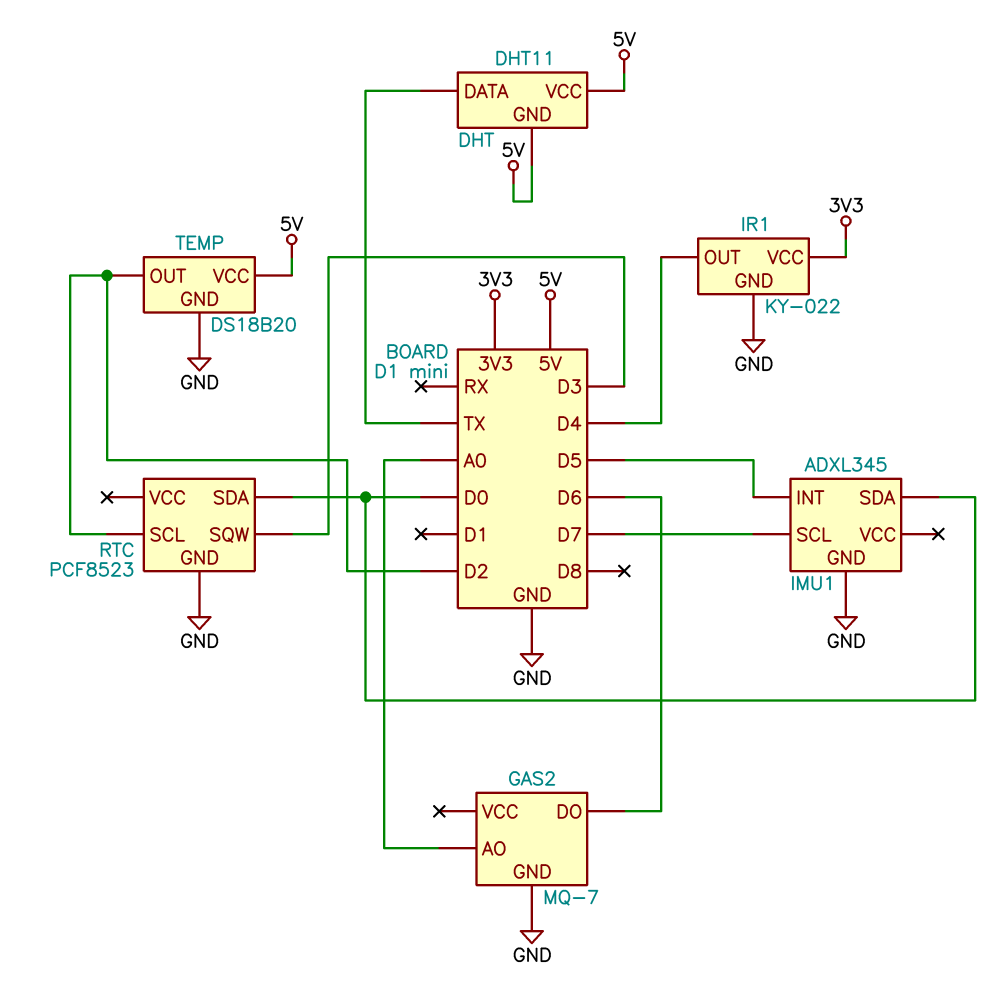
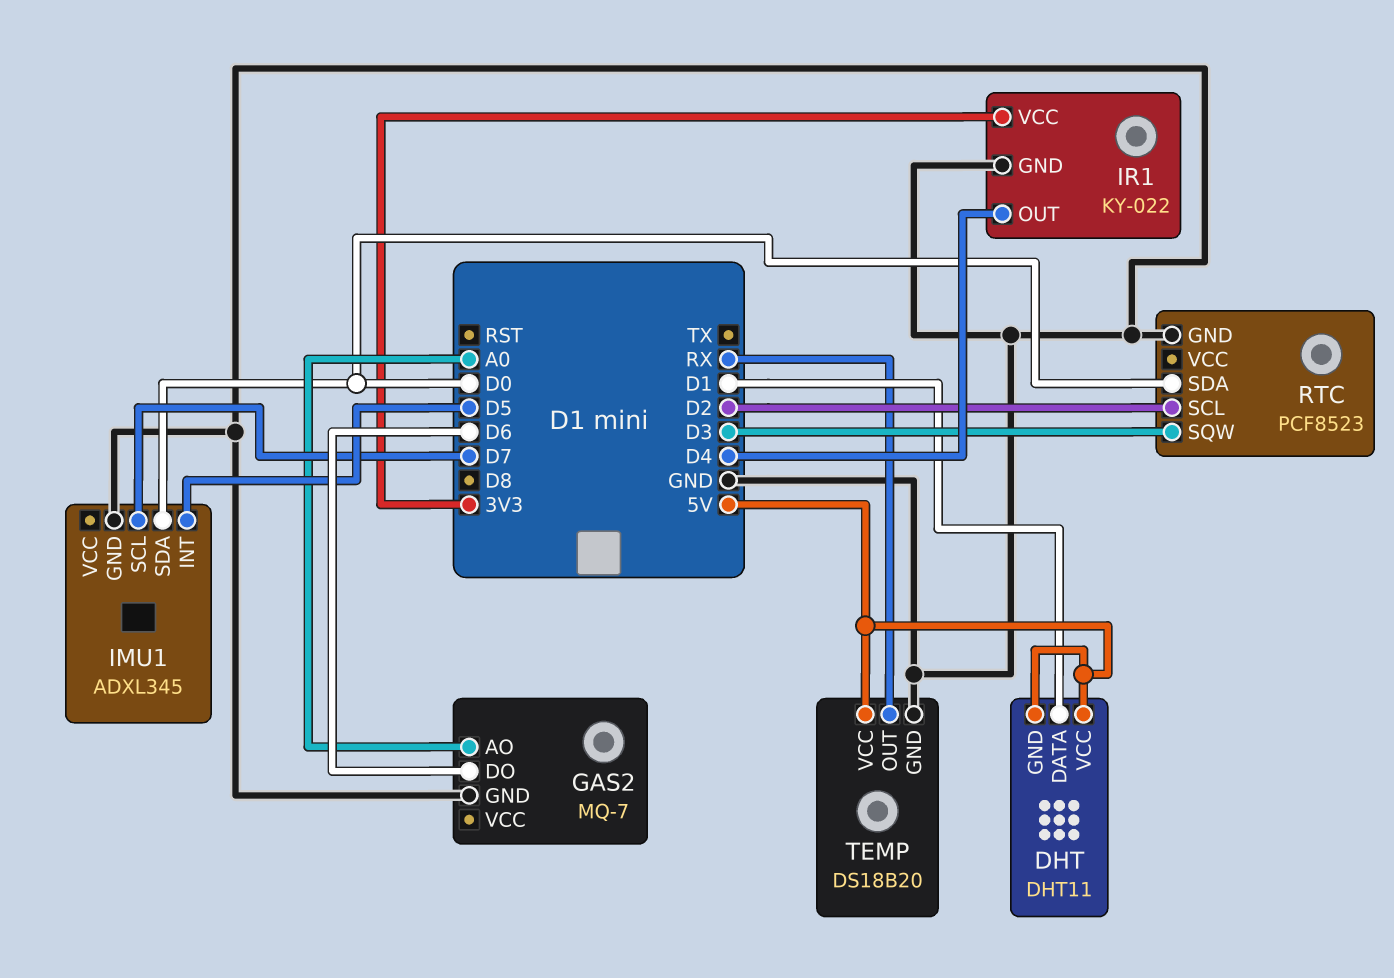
DHT pin DATA: TX -> D1
TEMP pin OUT: D2 -> RX

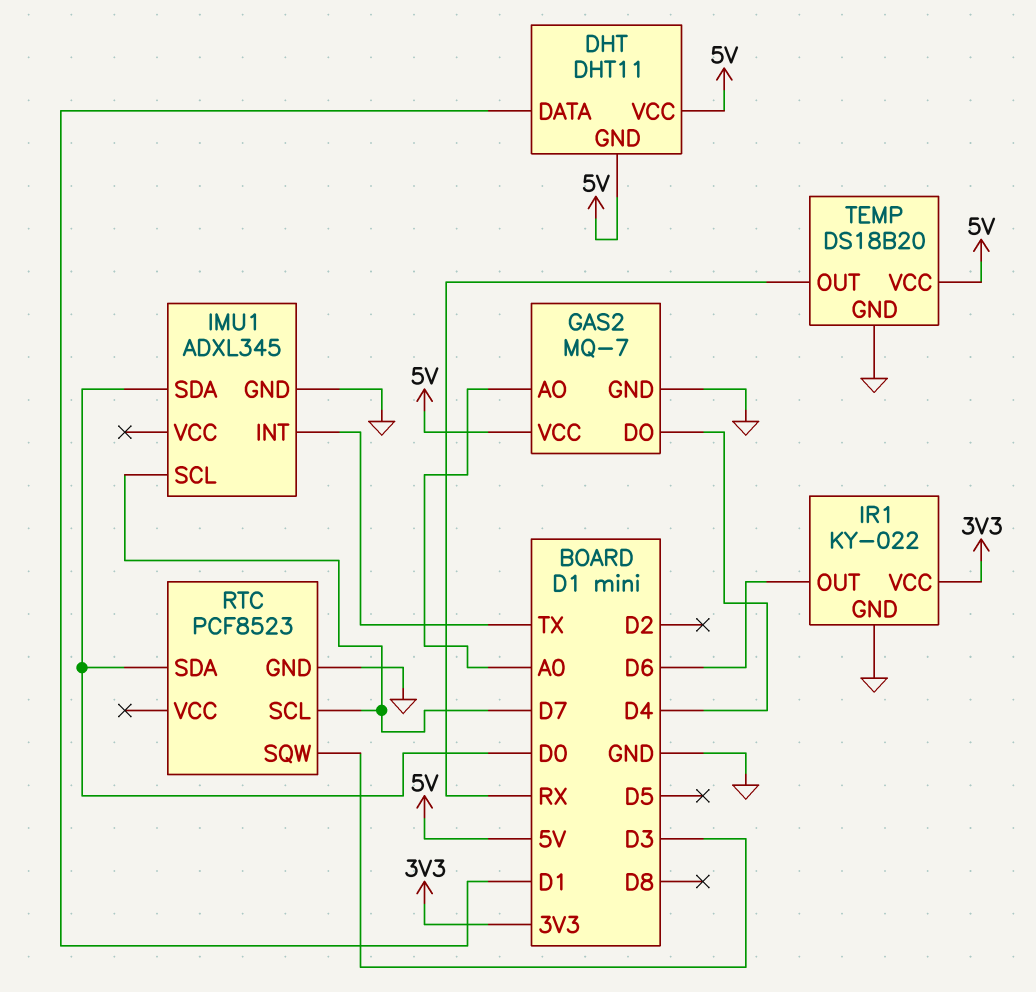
GAS2 pin DO: D6 -> D4
GAS2 pin VCC: none -> 5V
IMU1 pin INT: D5 -> TX
IR1 pin OUT: D4 -> D6
RTC pin SCL: D2 -> D7

